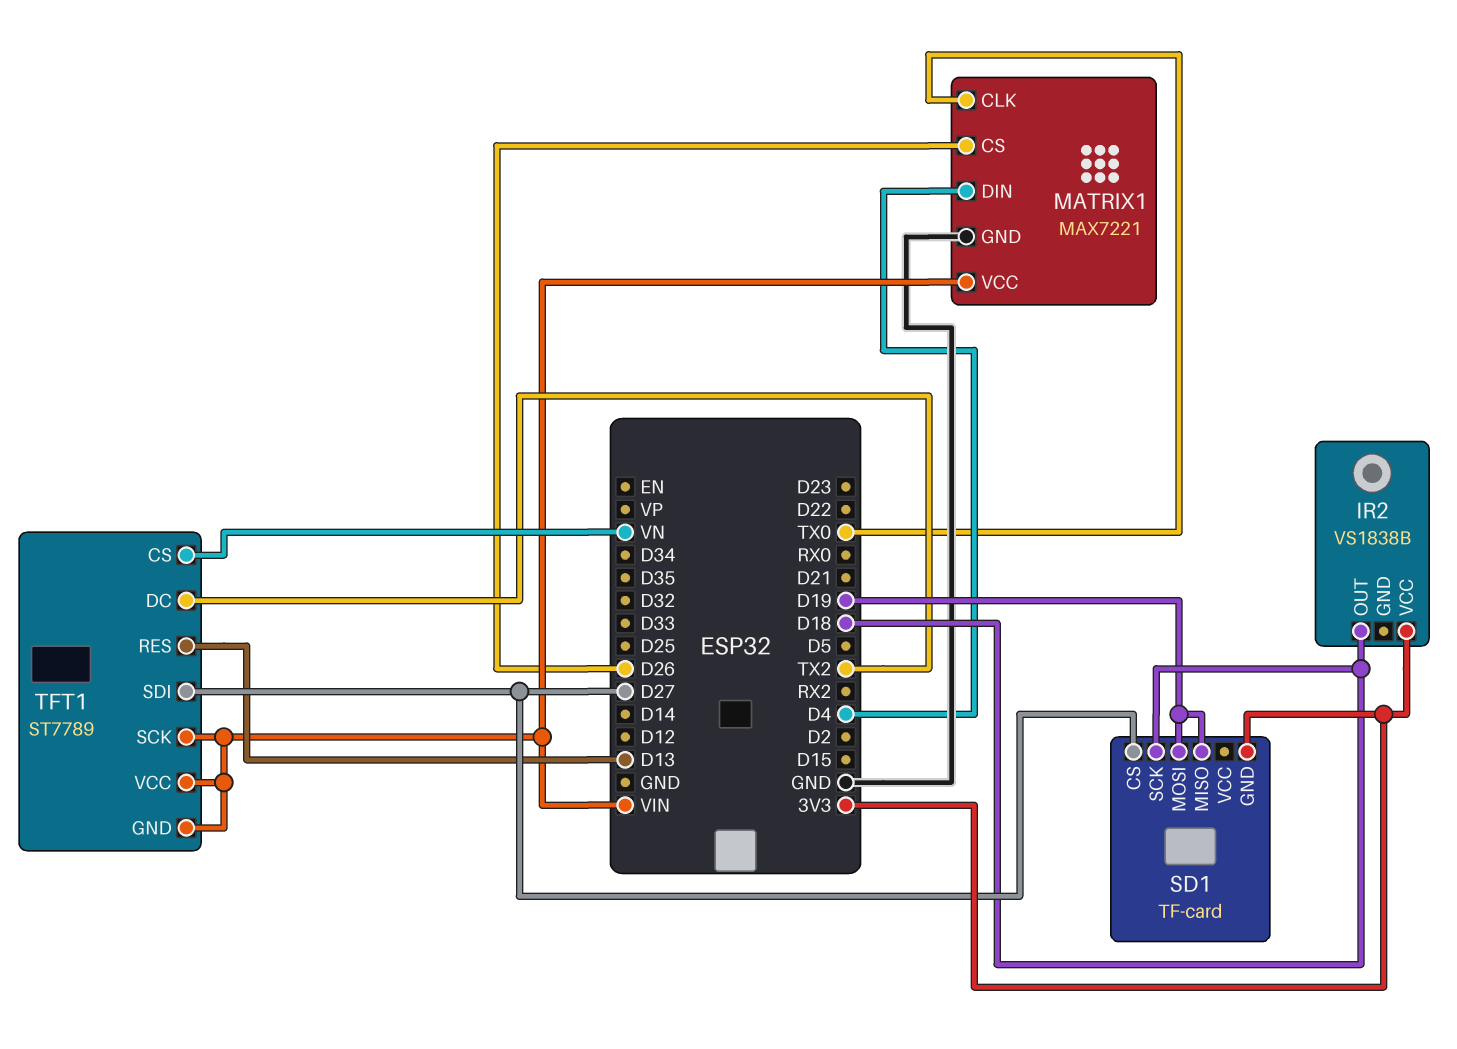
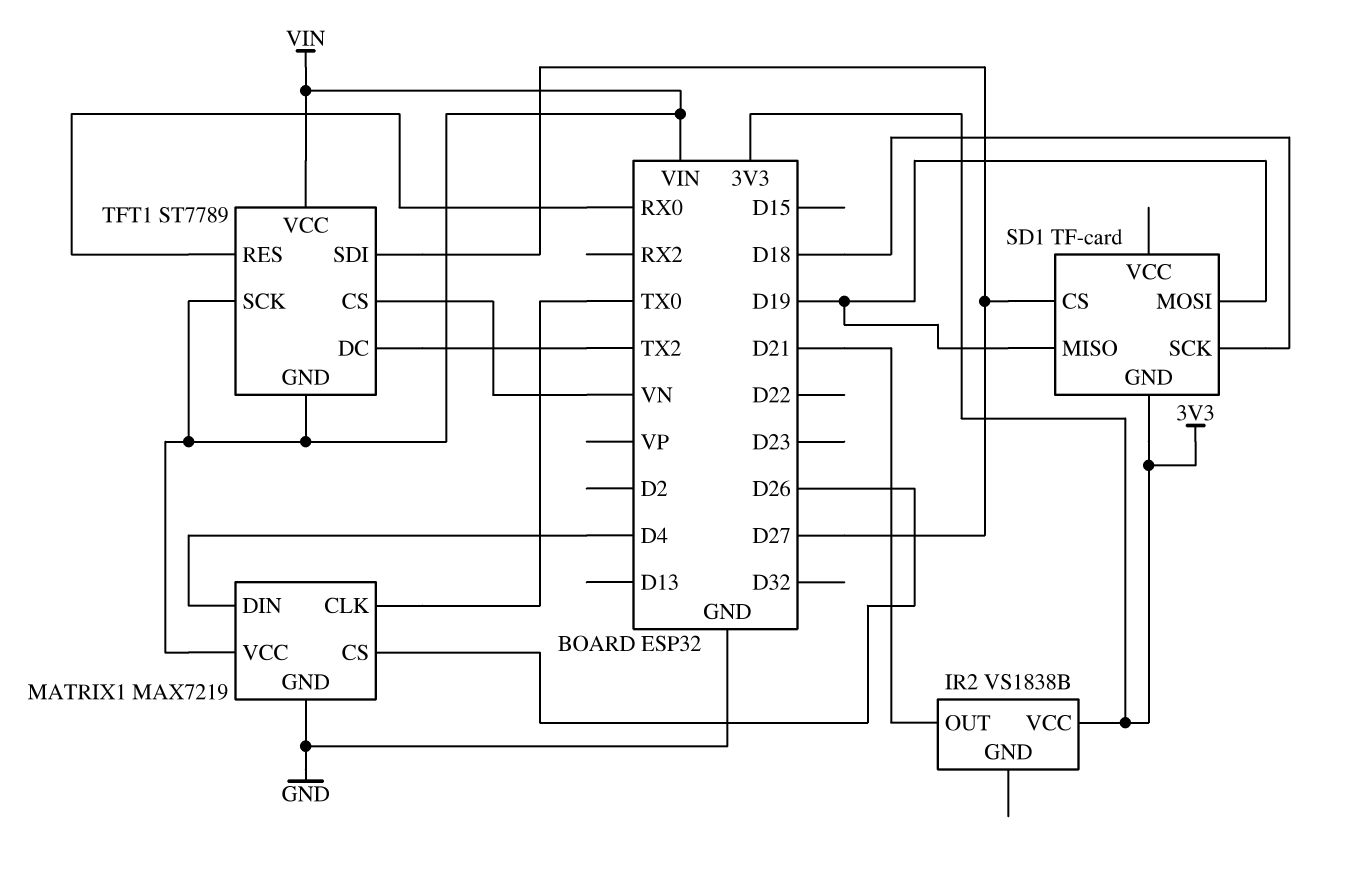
IR2 pin OUT: D18 -> D21
MATRIX1: MAX7221 -> MAX7219
TFT1 pin RES: D13 -> RX0

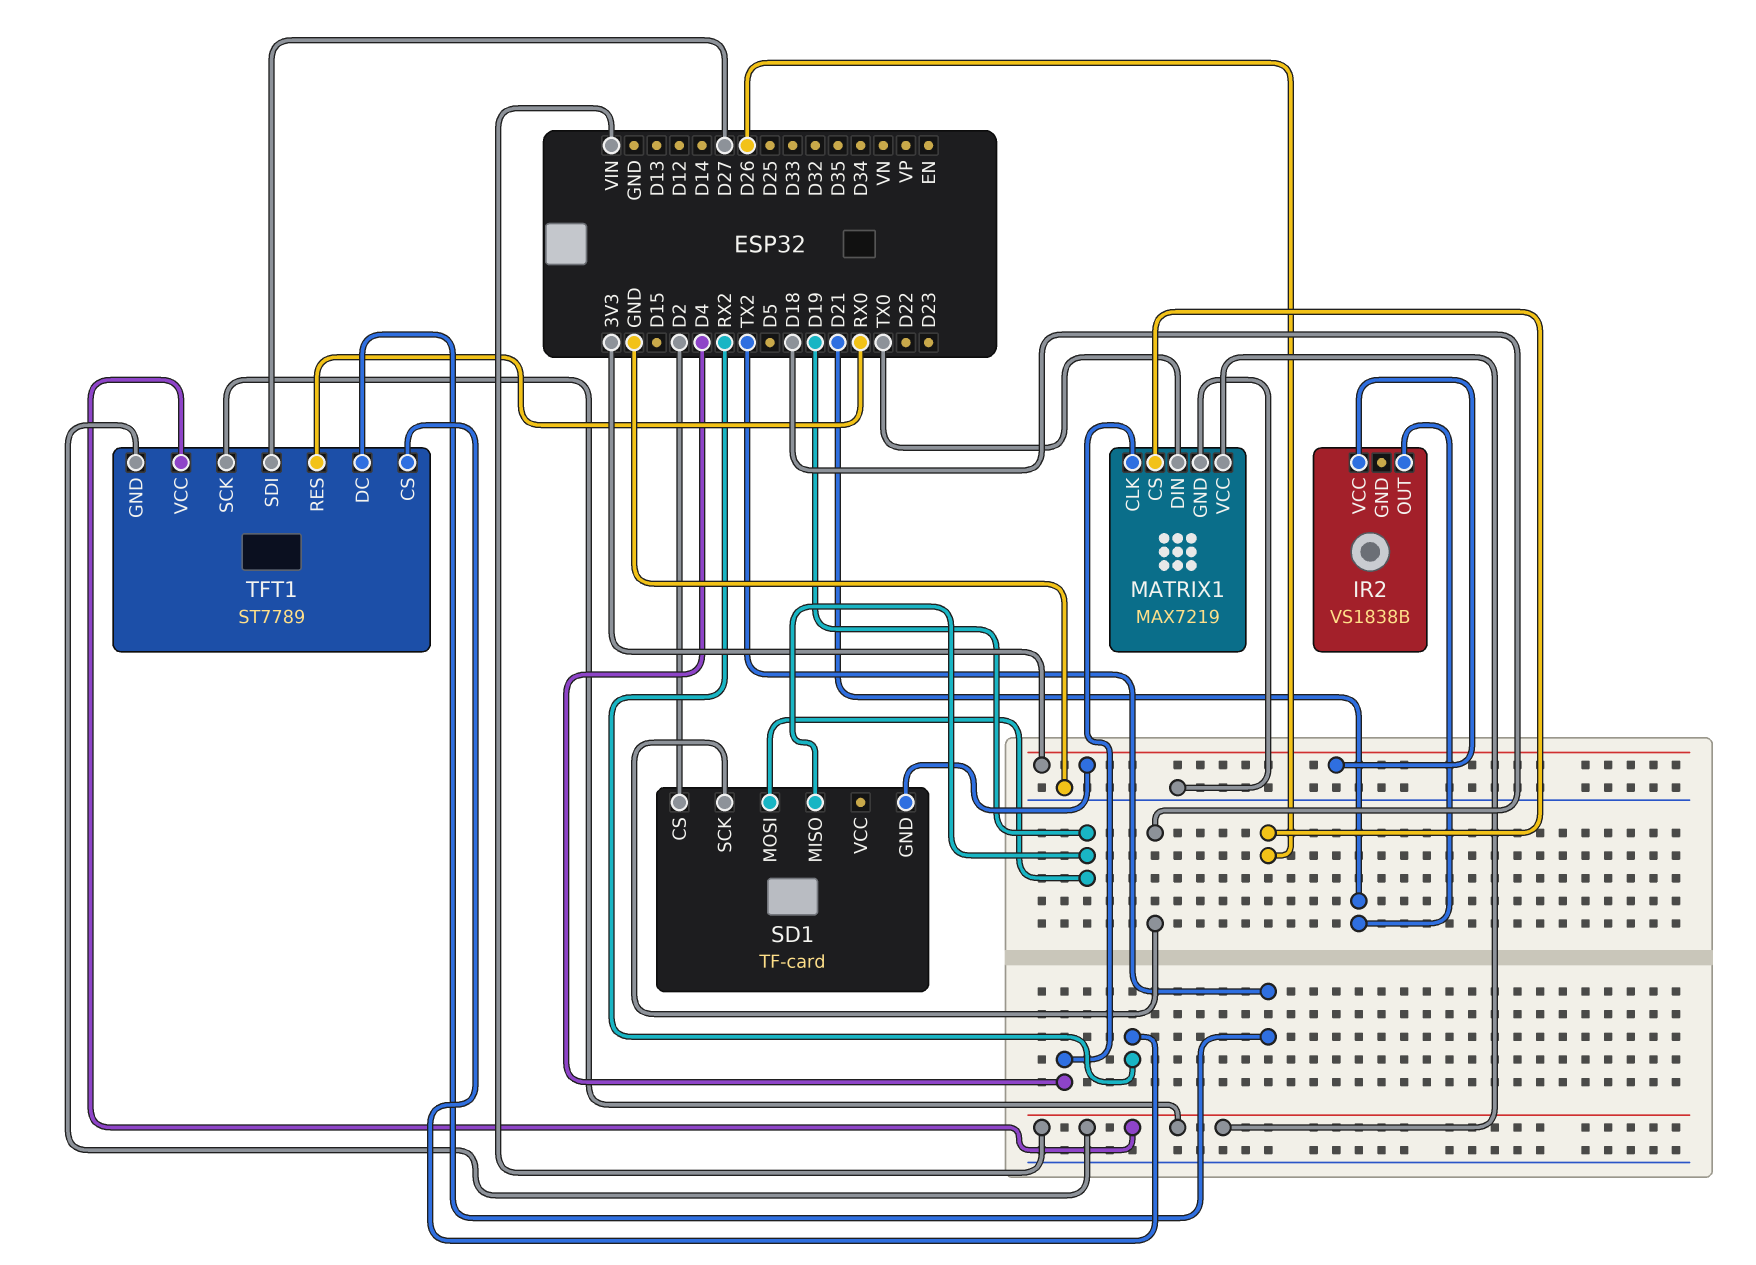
MATRIX1 pin CLK: TX0 -> D4
MATRIX1 pin DIN: D4 -> TX0
SD1 pin CS: D27 -> D2
TFT1 pin CS: VN -> RX2

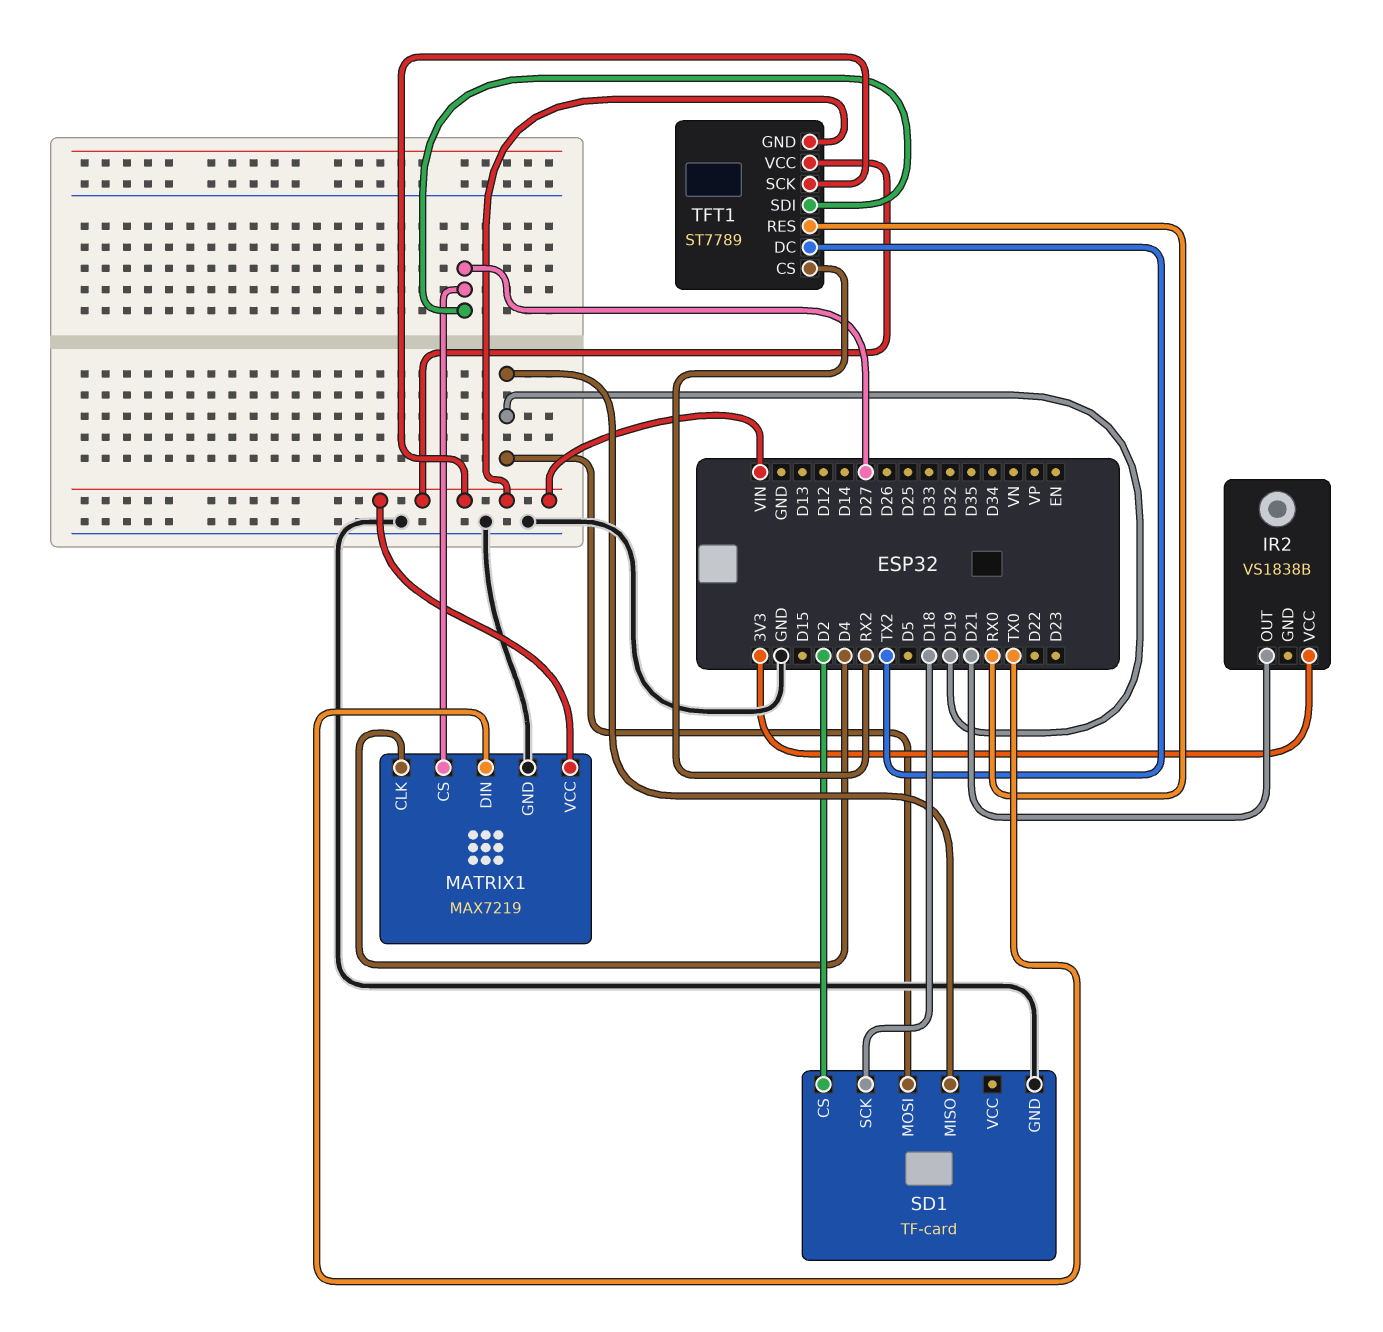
MATRIX1 pin CS: D26 -> D27
SD1 pin GND: 3V3 -> GND

